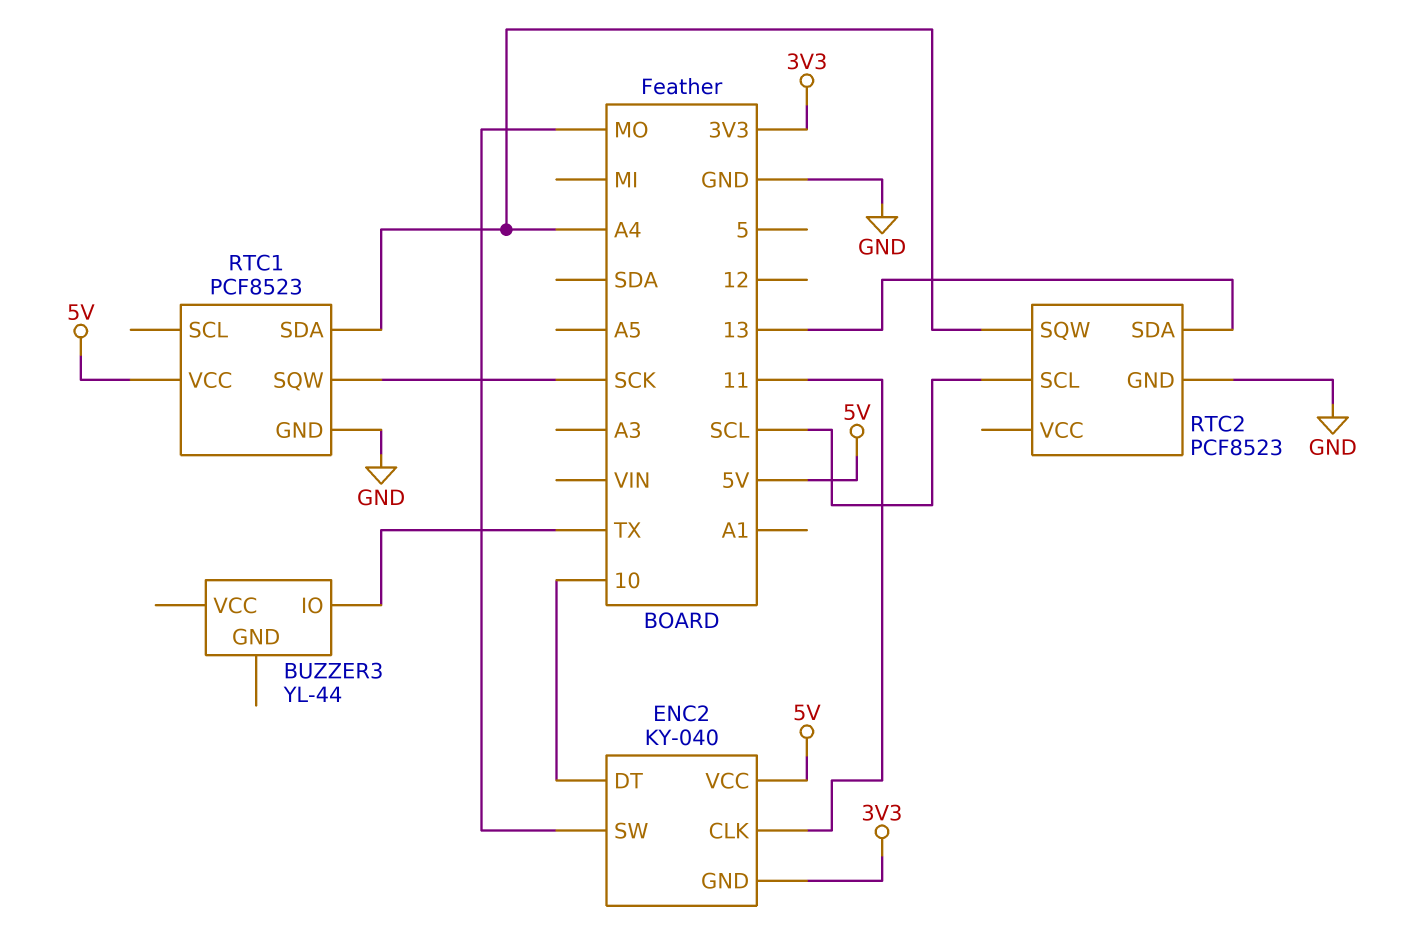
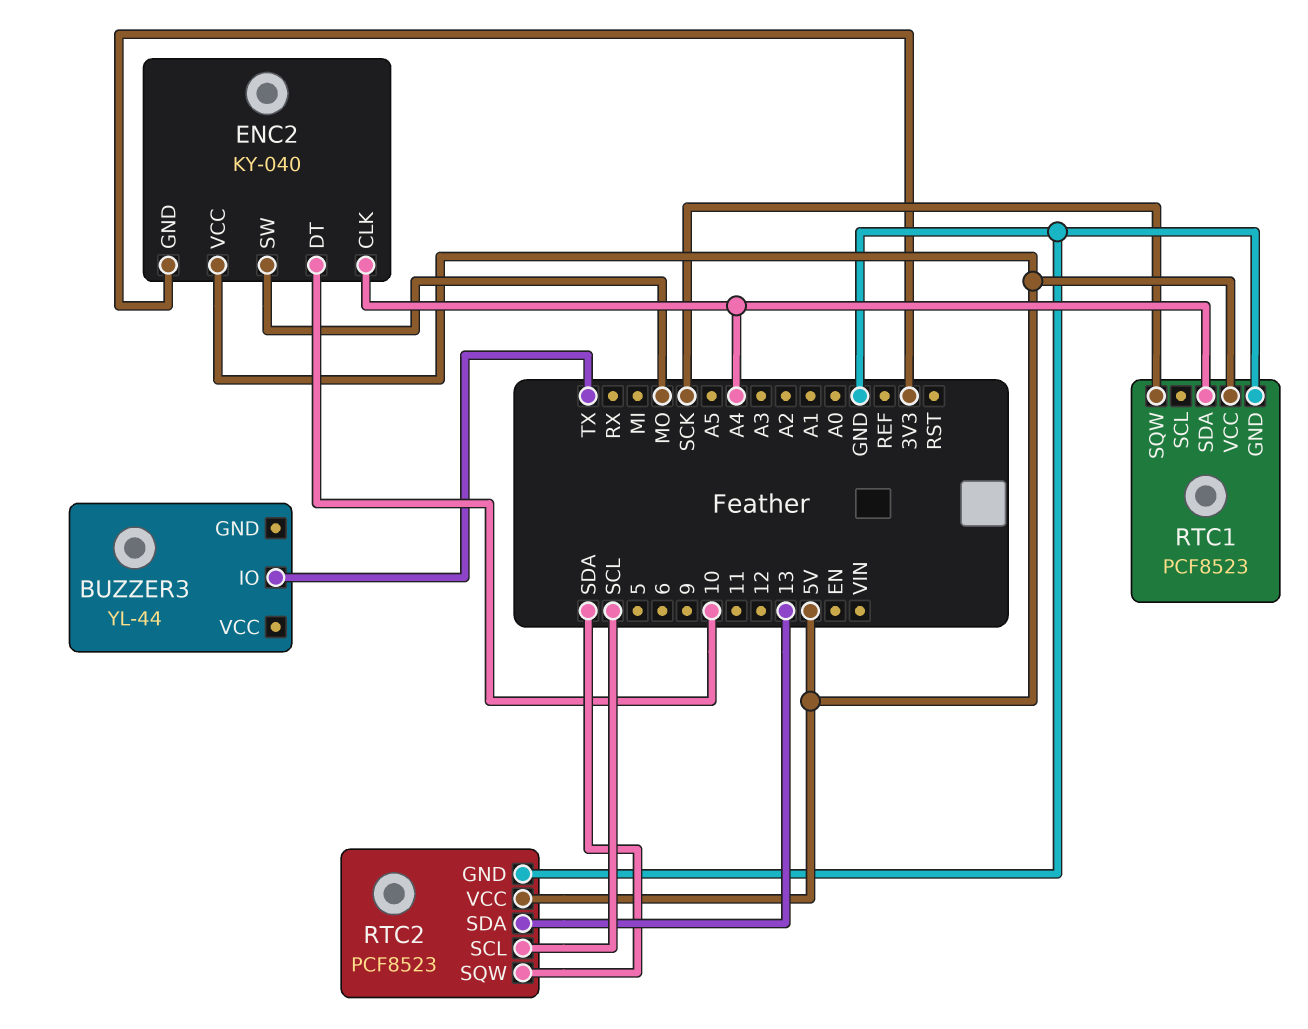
ENC2 pin CLK: 11 -> A4
RTC2 pin SQW: A4 -> SDA
RTC2 pin VCC: none -> 5V

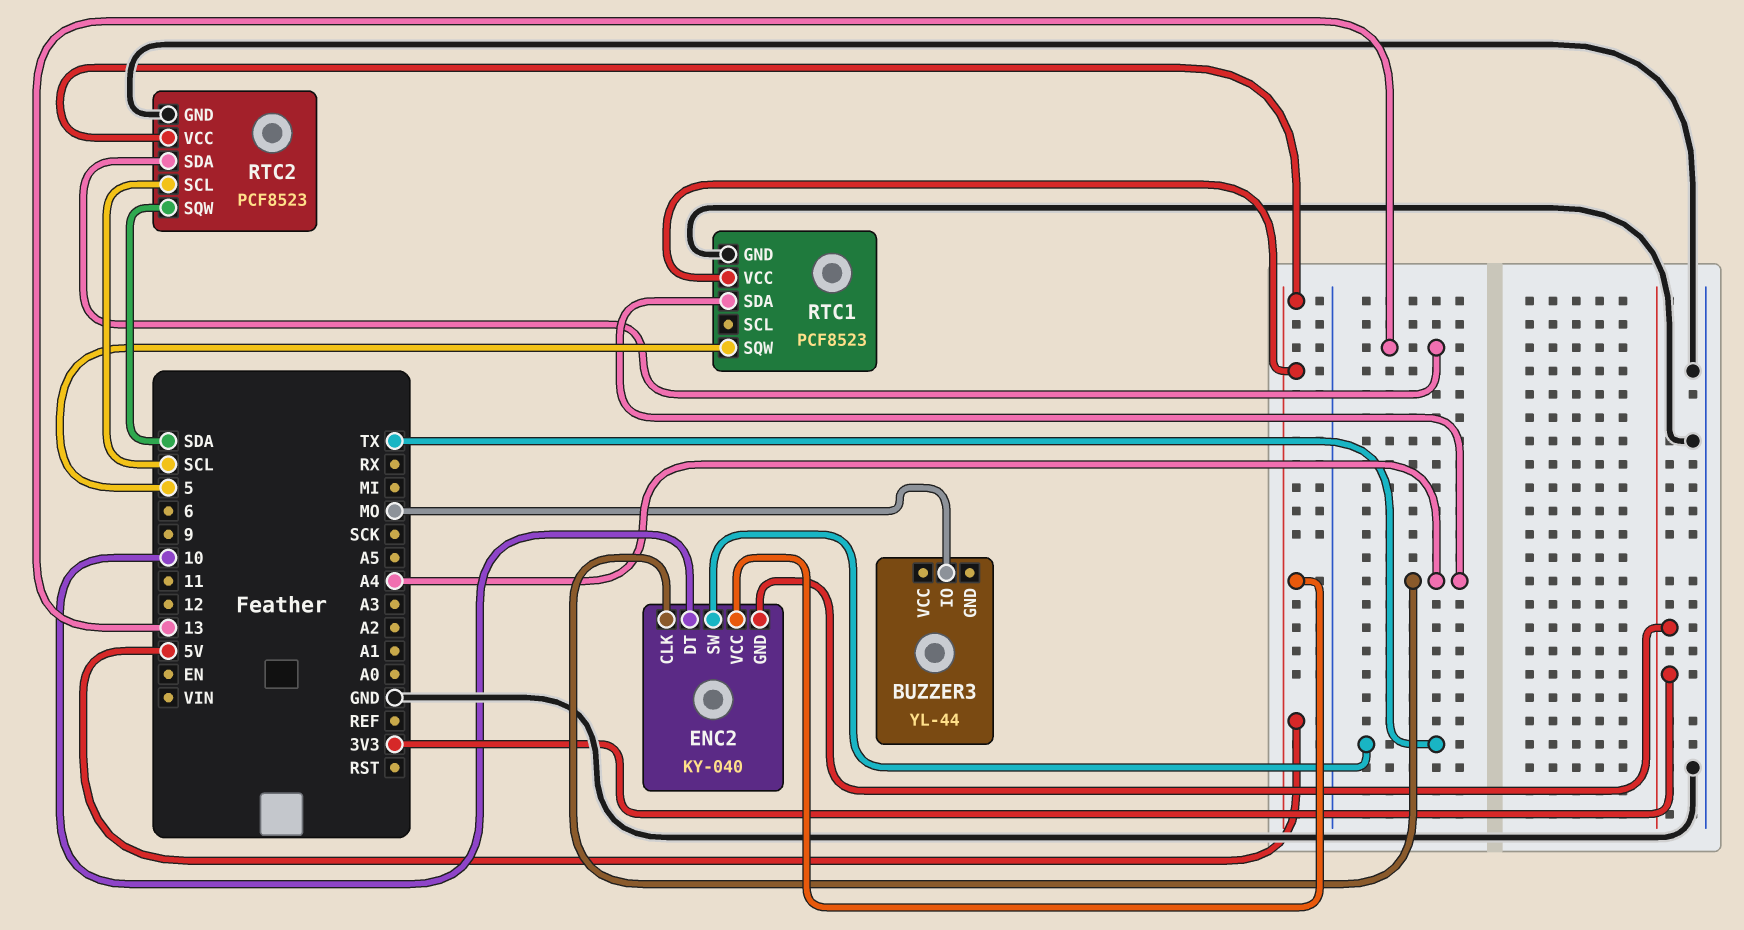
BUZZER3 pin IO: TX -> MO
ENC2 pin SW: MO -> TX
RTC1 pin SQW: SCK -> 5

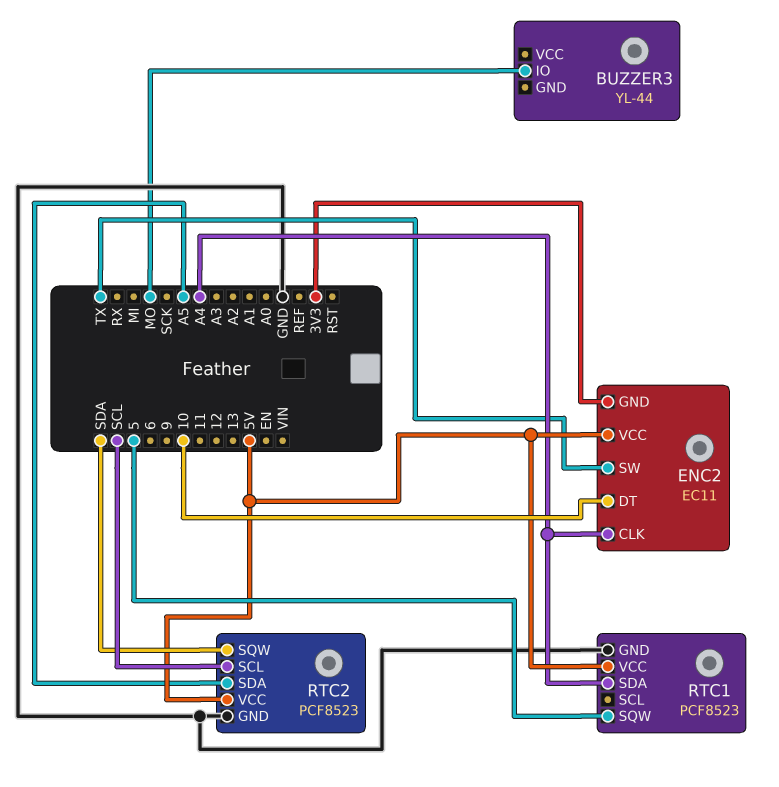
ENC2: KY-040 -> EC11
RTC2 pin SDA: 13 -> A5

